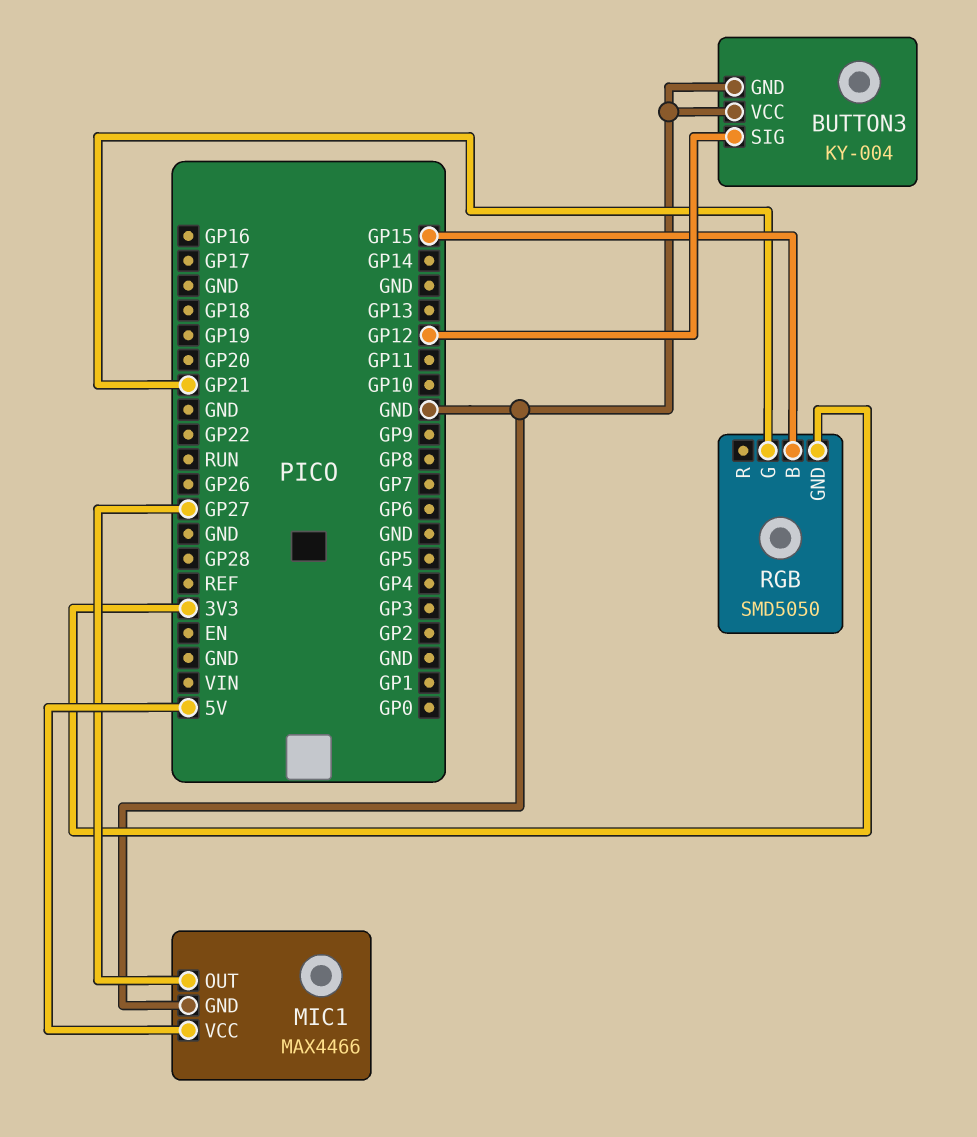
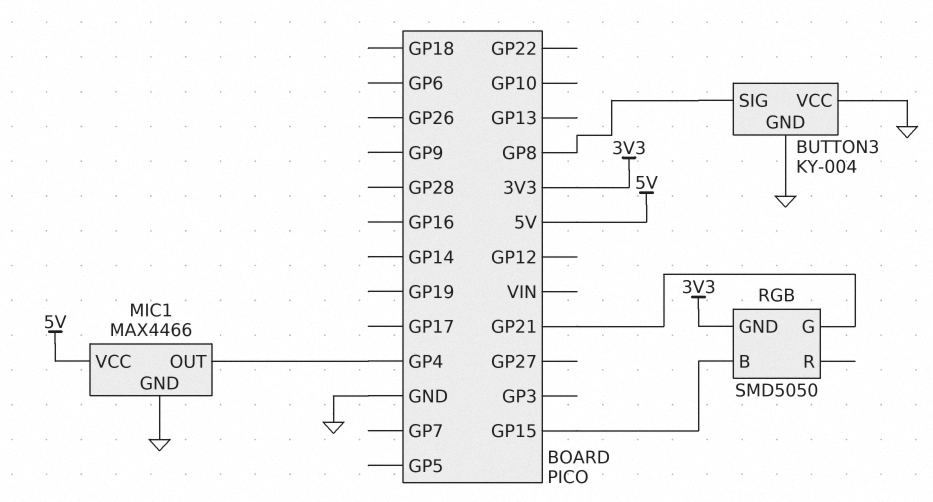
BUTTON3 pin SIG: GP12 -> GP8
MIC1 pin OUT: GP27 -> GP4

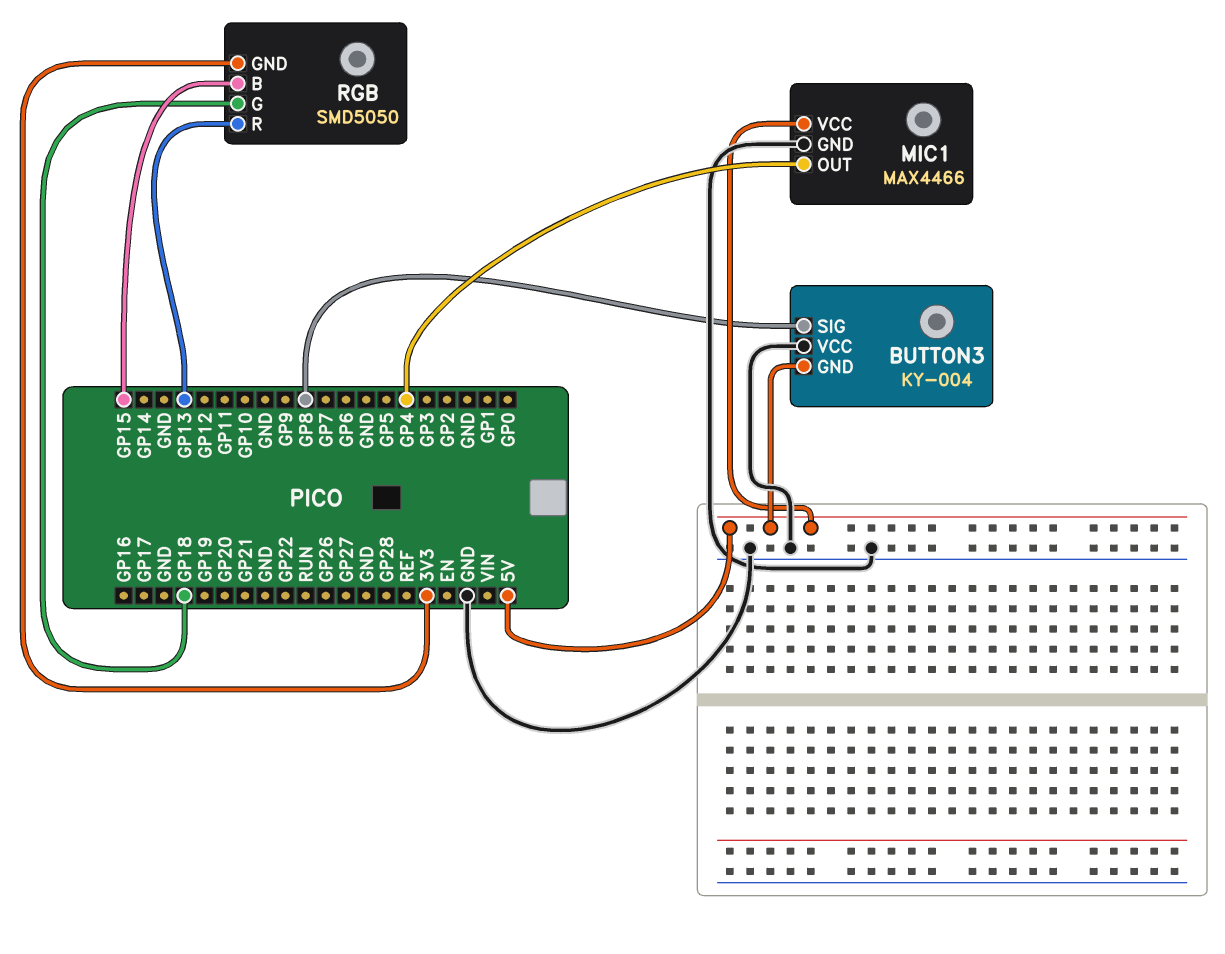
BUTTON3 pin GND: GND -> 5V
RGB pin G: GP21 -> GP18
RGB pin R: none -> GP13

